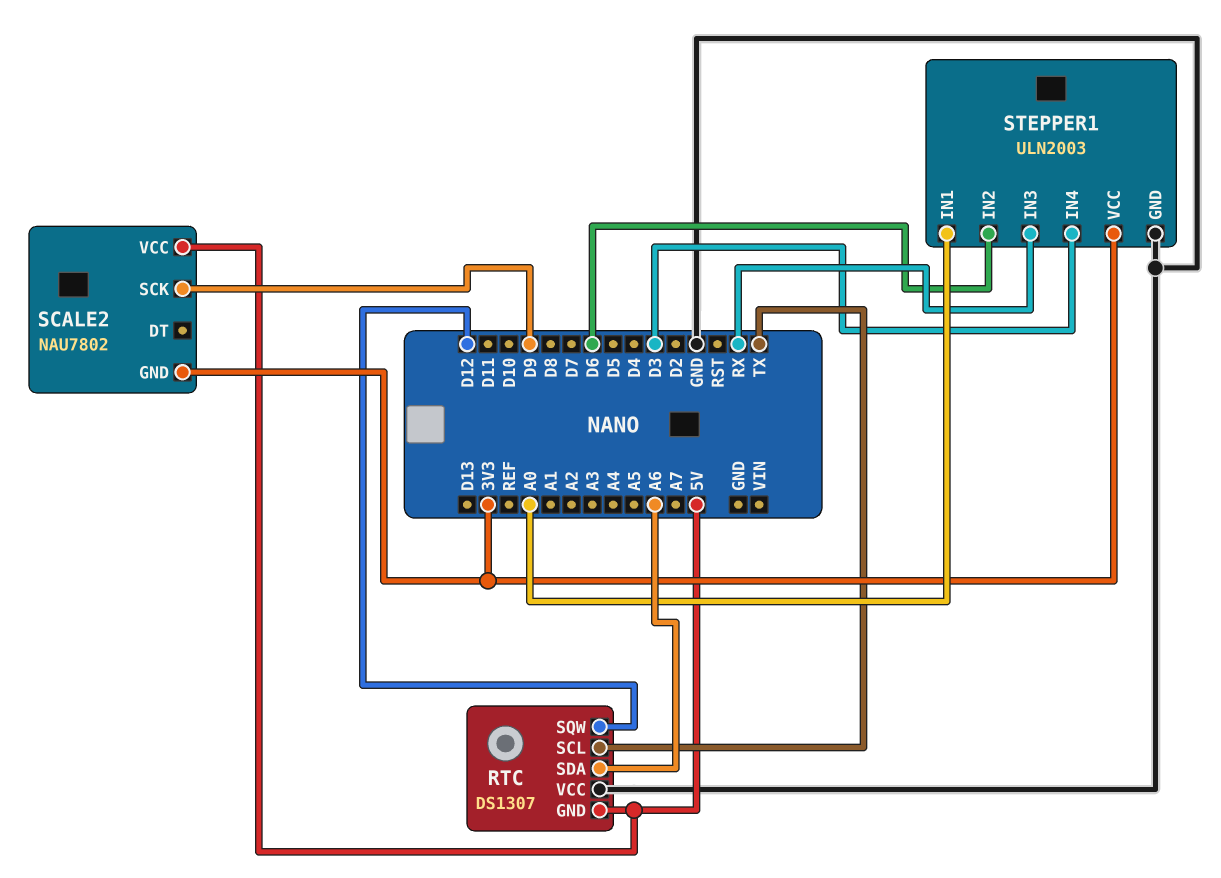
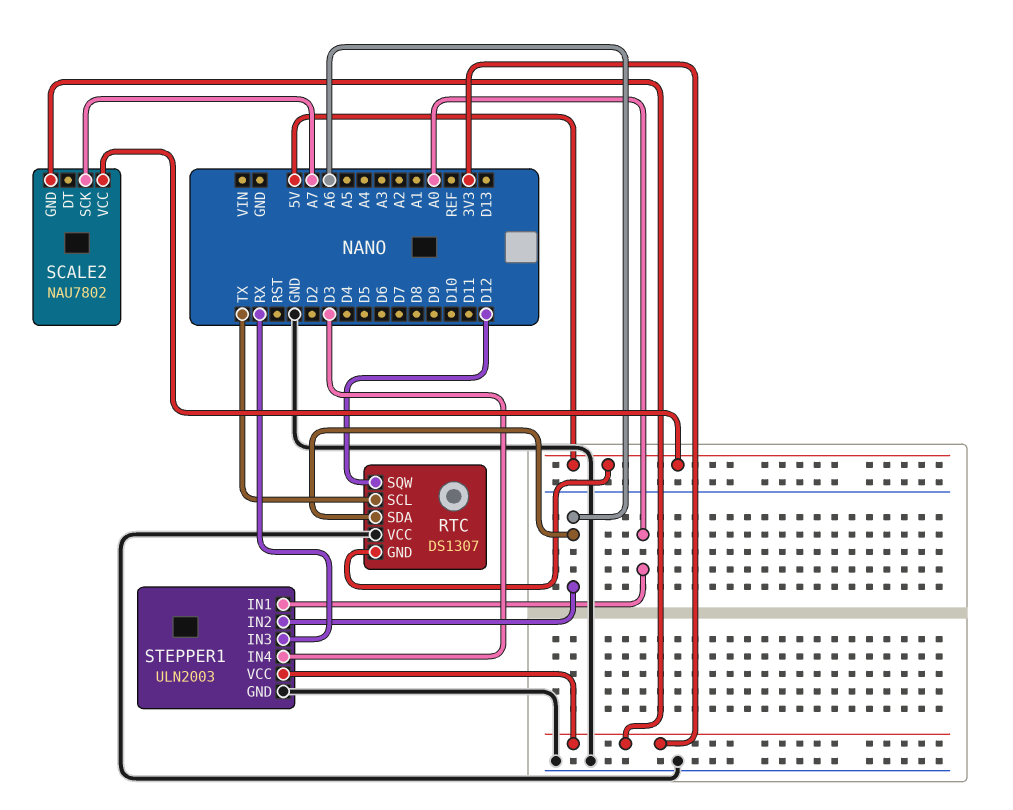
SCALE2 pin SCK: D9 -> A7
STEPPER1 pin IN2: D6 -> A6

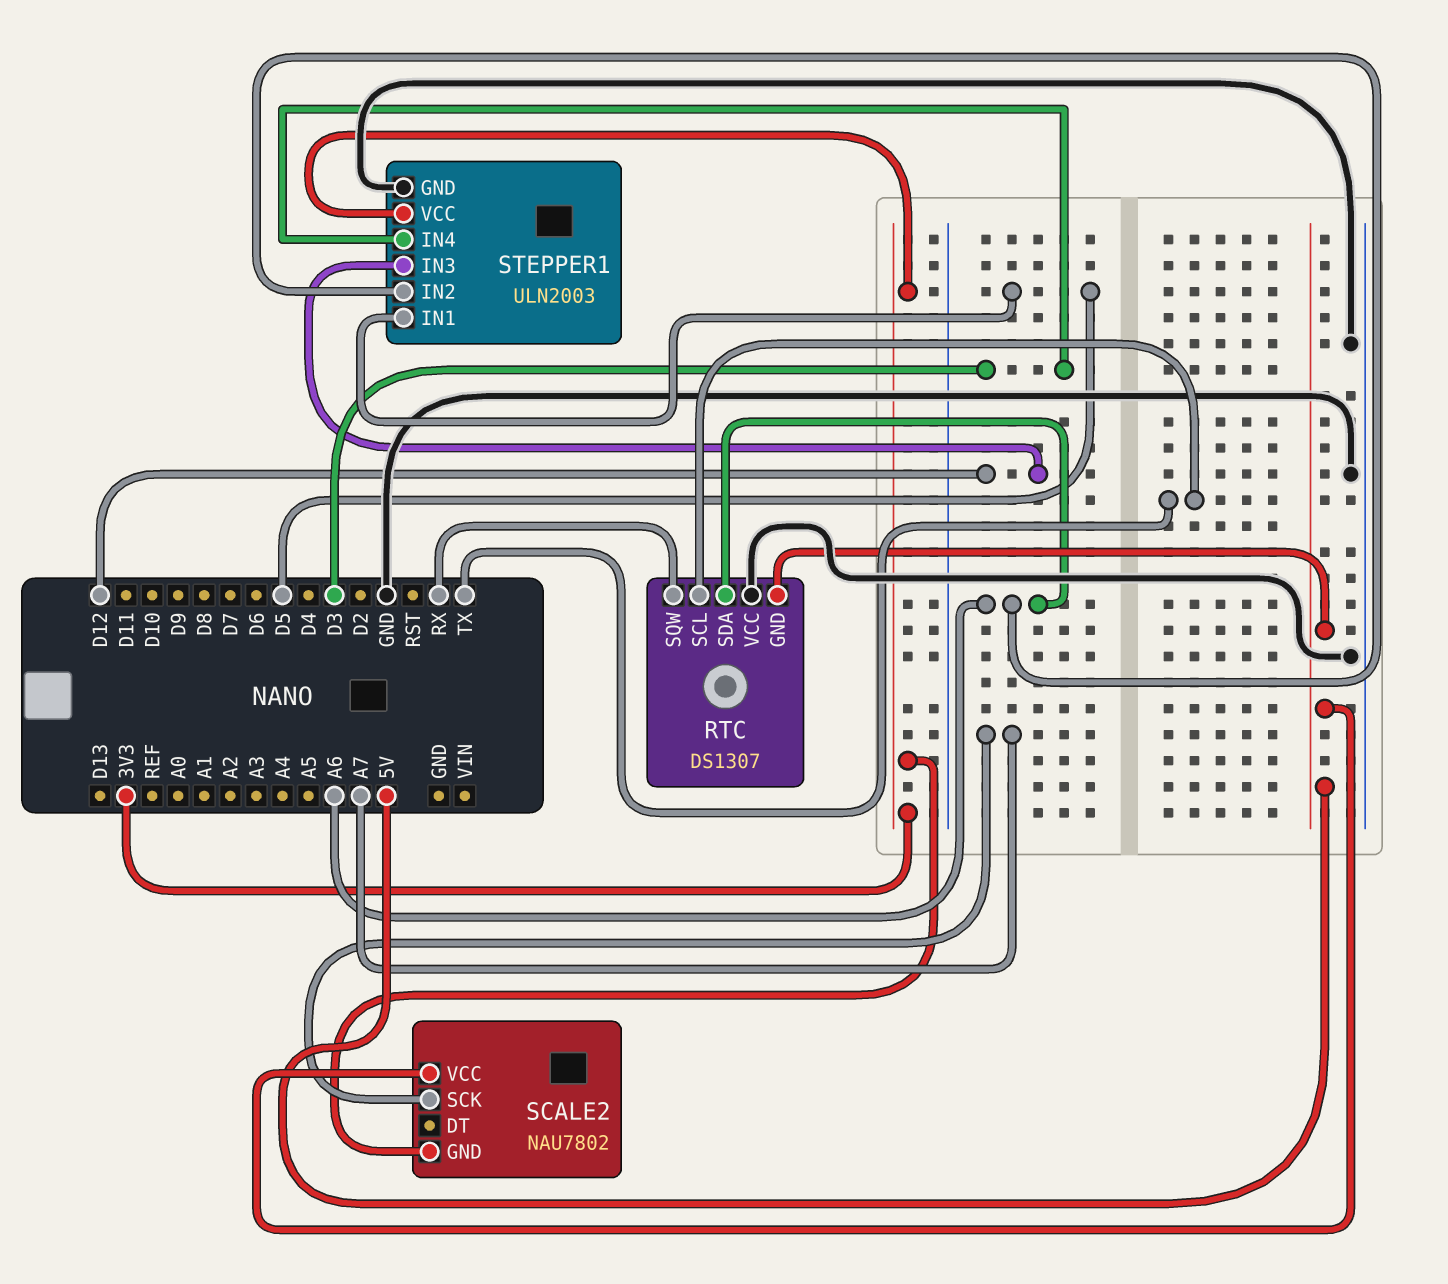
RTC pin SQW: D12 -> RX
STEPPER1 pin IN1: A0 -> D5
STEPPER1 pin IN3: RX -> D12

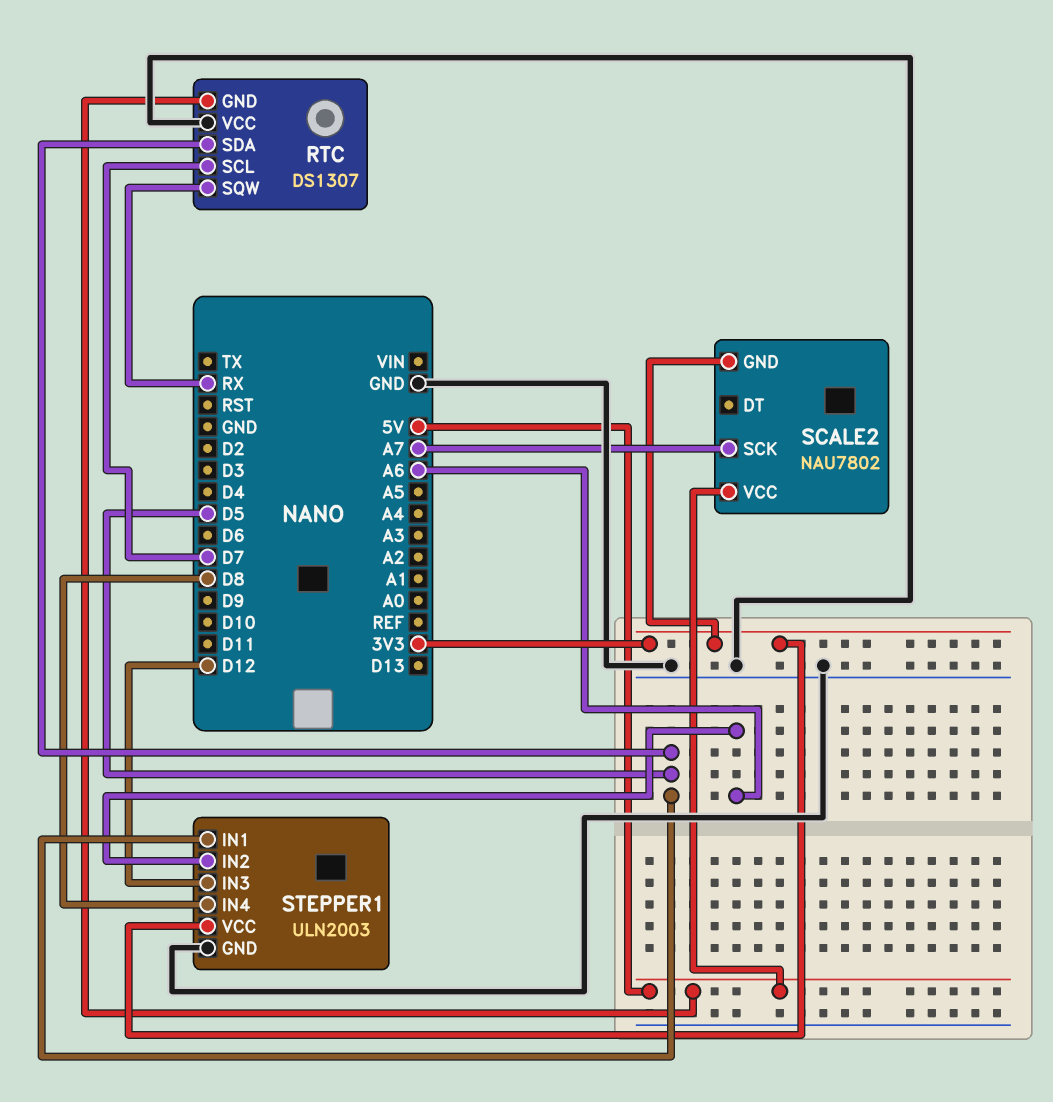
RTC pin SCL: TX -> D7
RTC pin SDA: A6 -> D5
STEPPER1 pin IN4: D3 -> D8

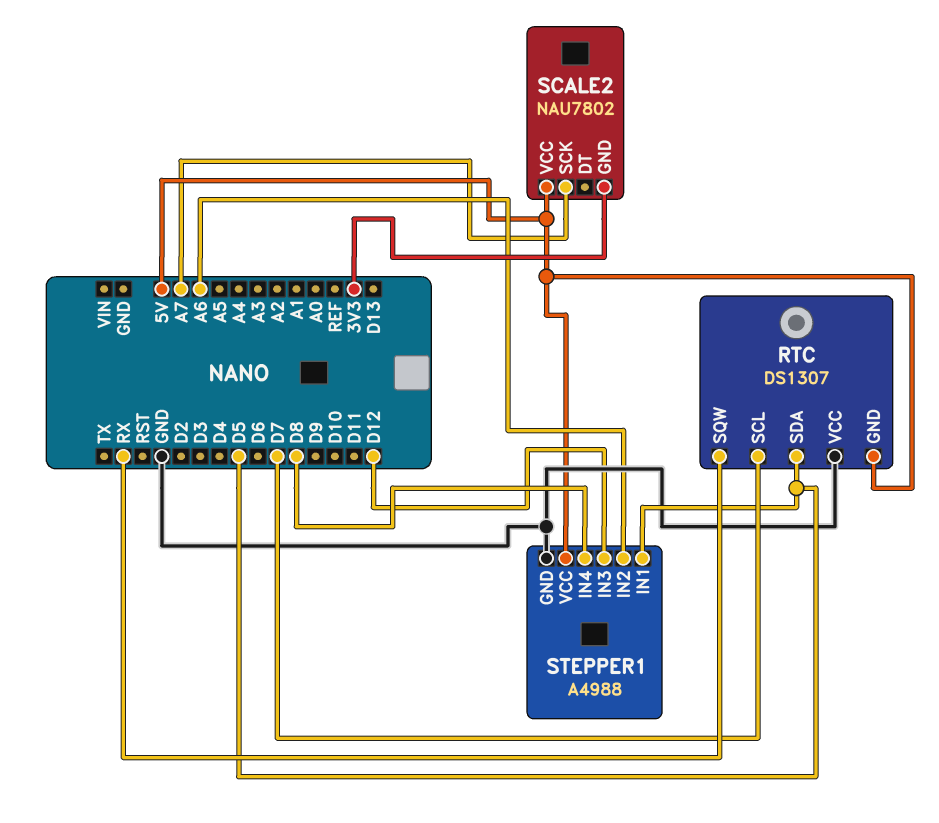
STEPPER1: ULN2003 -> A4988
STEPPER1 pin VCC: 3V3 -> 5V

